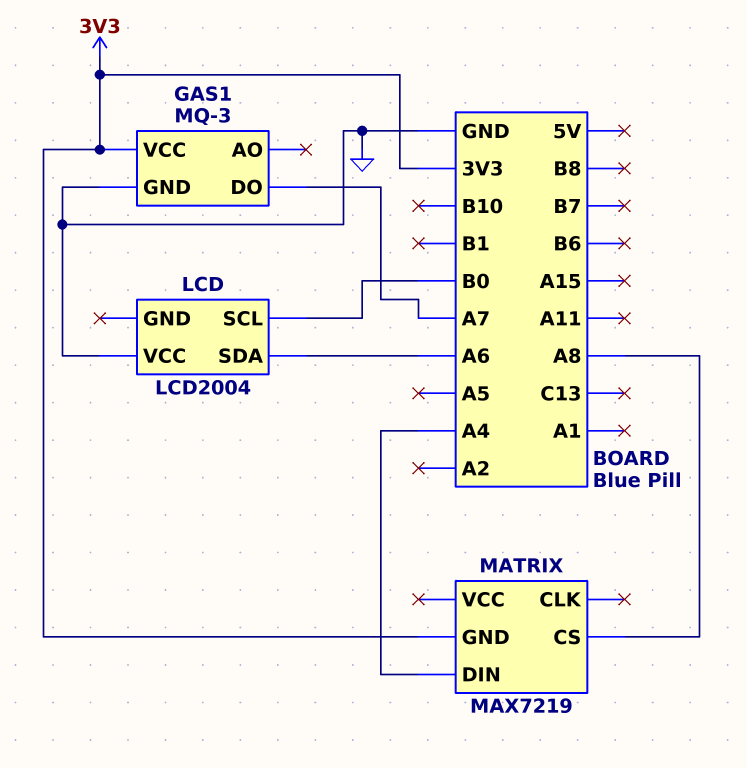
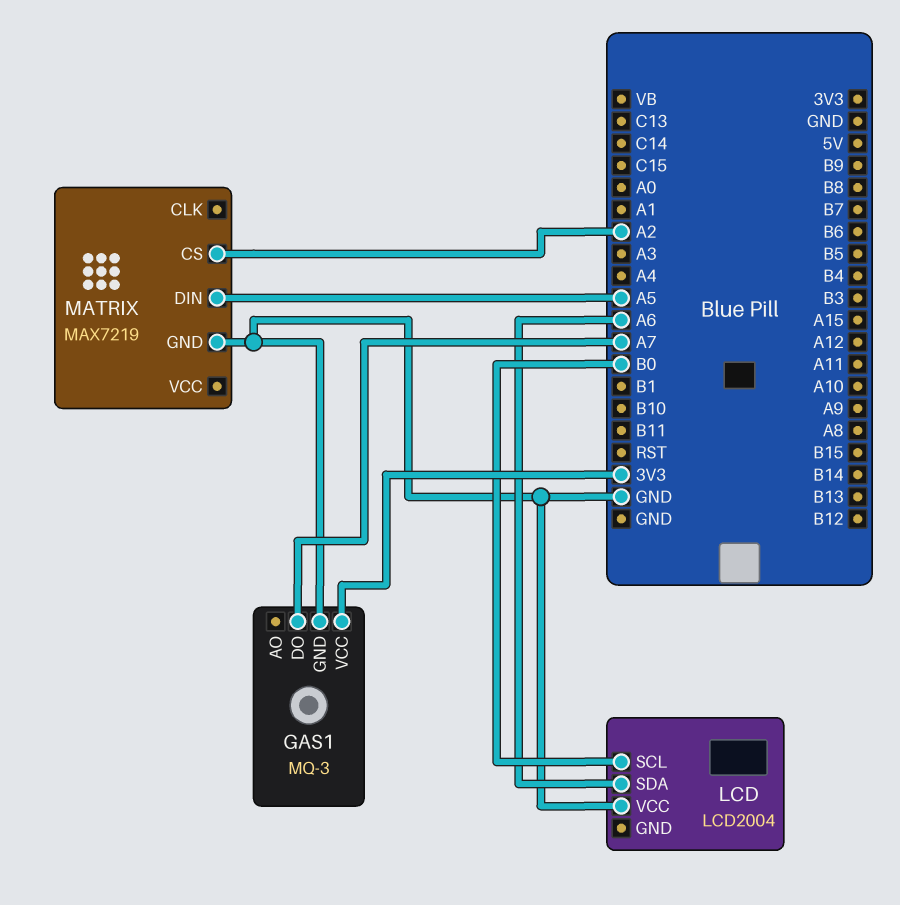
MATRIX pin CS: A8 -> A2
MATRIX pin DIN: A4 -> A5
MATRIX pin GND: 3V3 -> GND

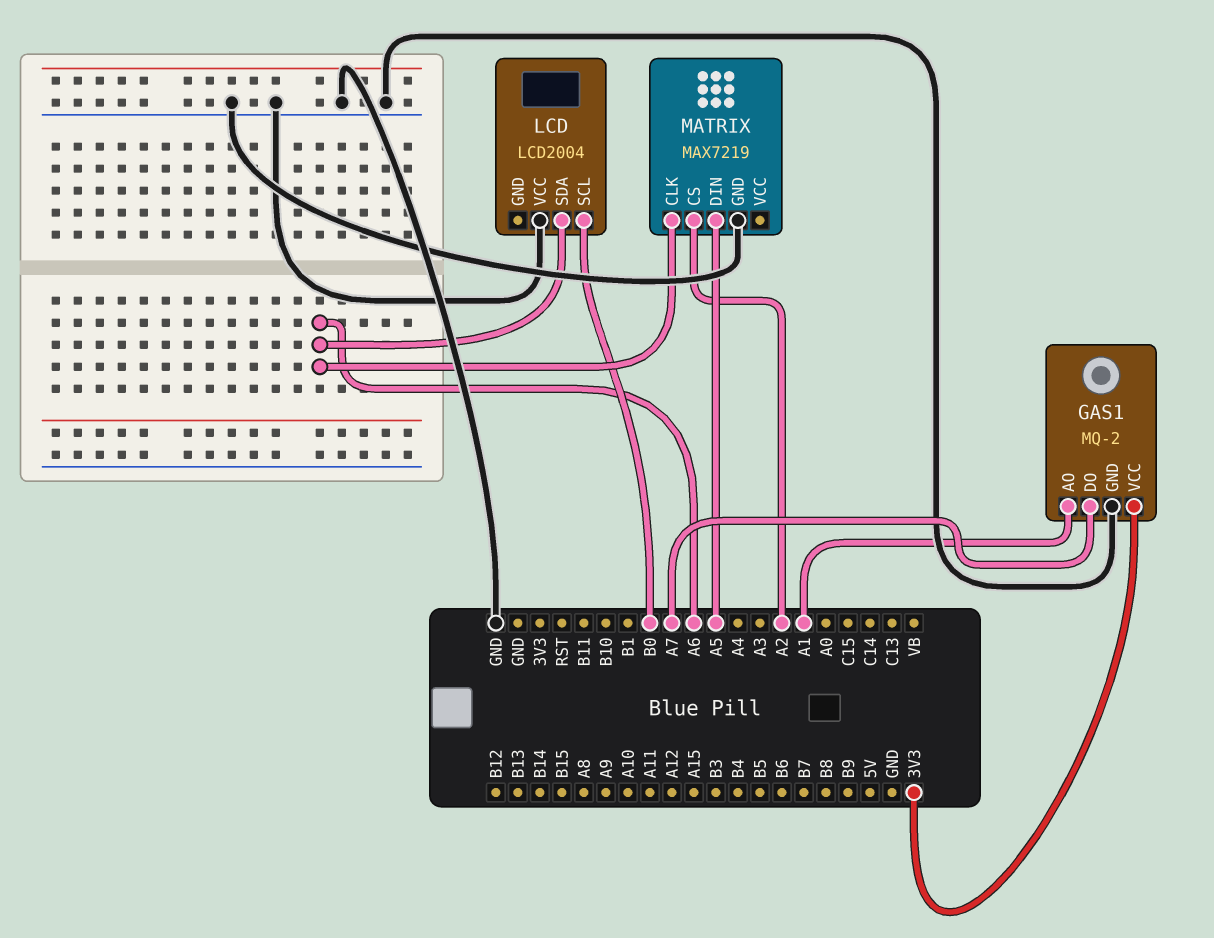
GAS1: MQ-3 -> MQ-2
GAS1 pin AO: none -> A1
MATRIX pin CLK: none -> A6

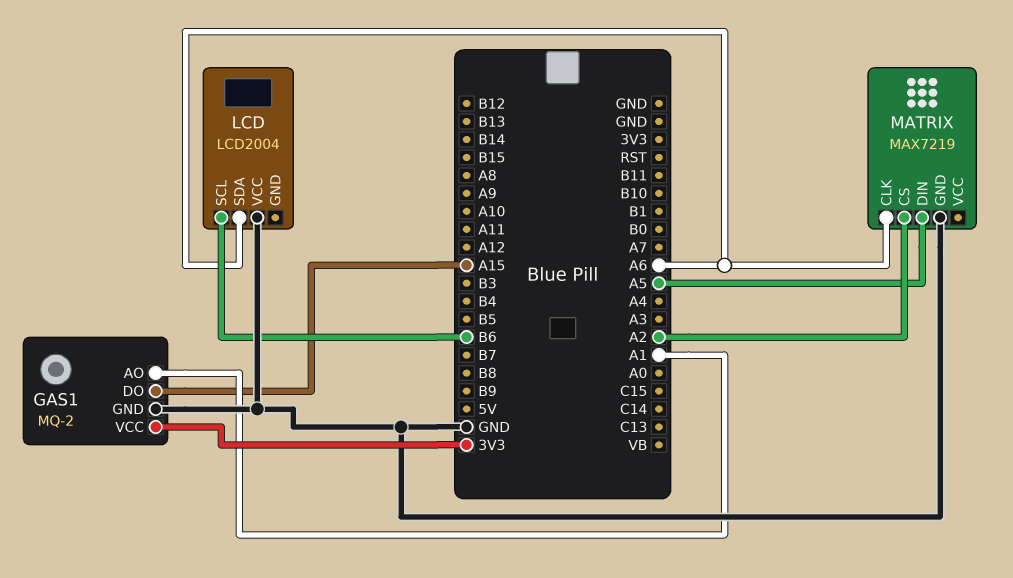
GAS1 pin DO: A7 -> A15
LCD pin SCL: B0 -> B6

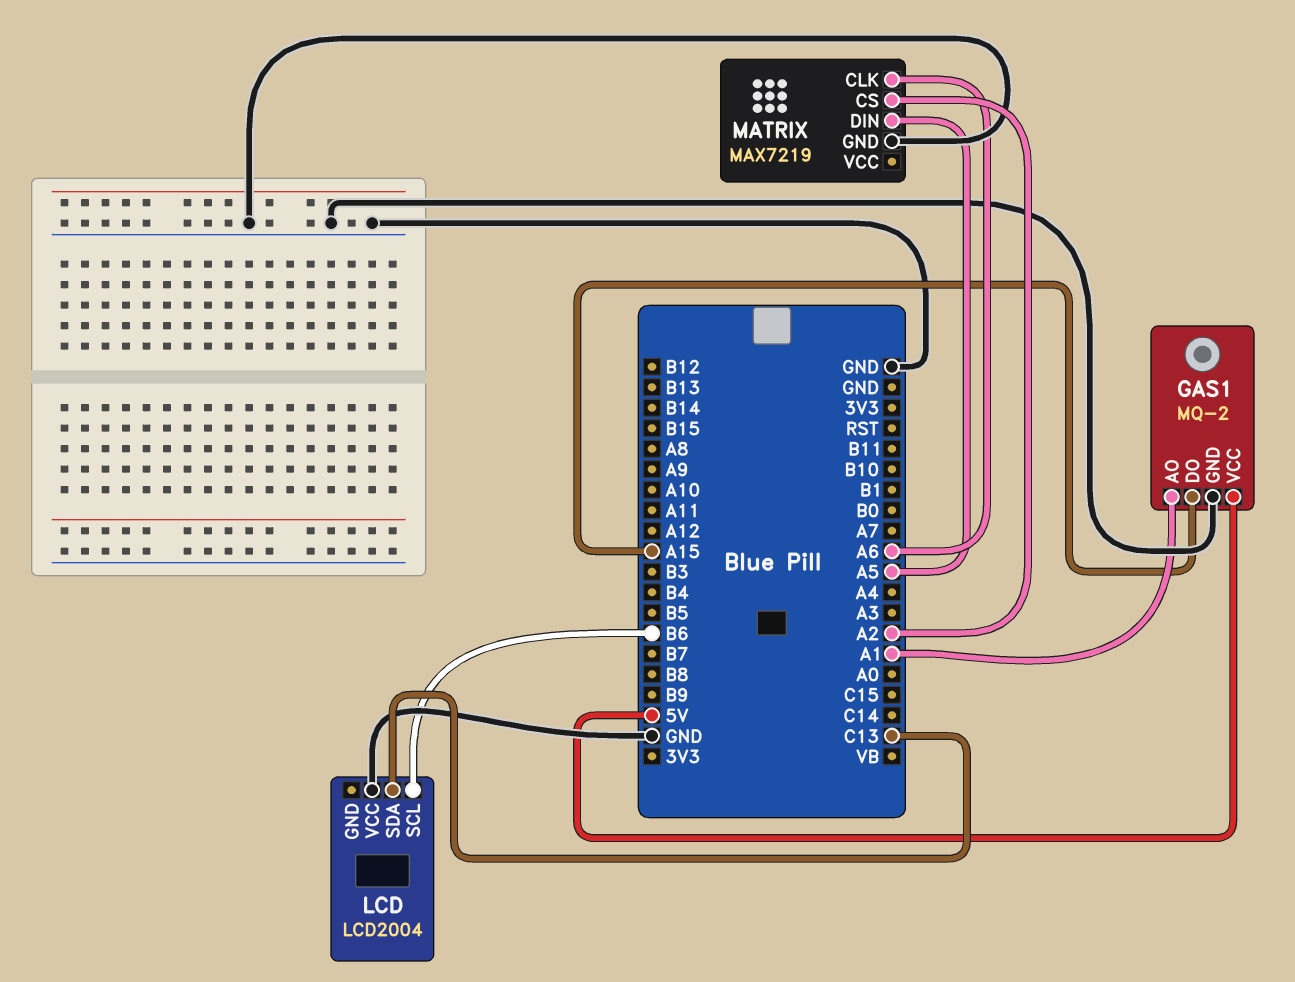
GAS1 pin VCC: 3V3 -> 5V
LCD pin SDA: A6 -> C13

